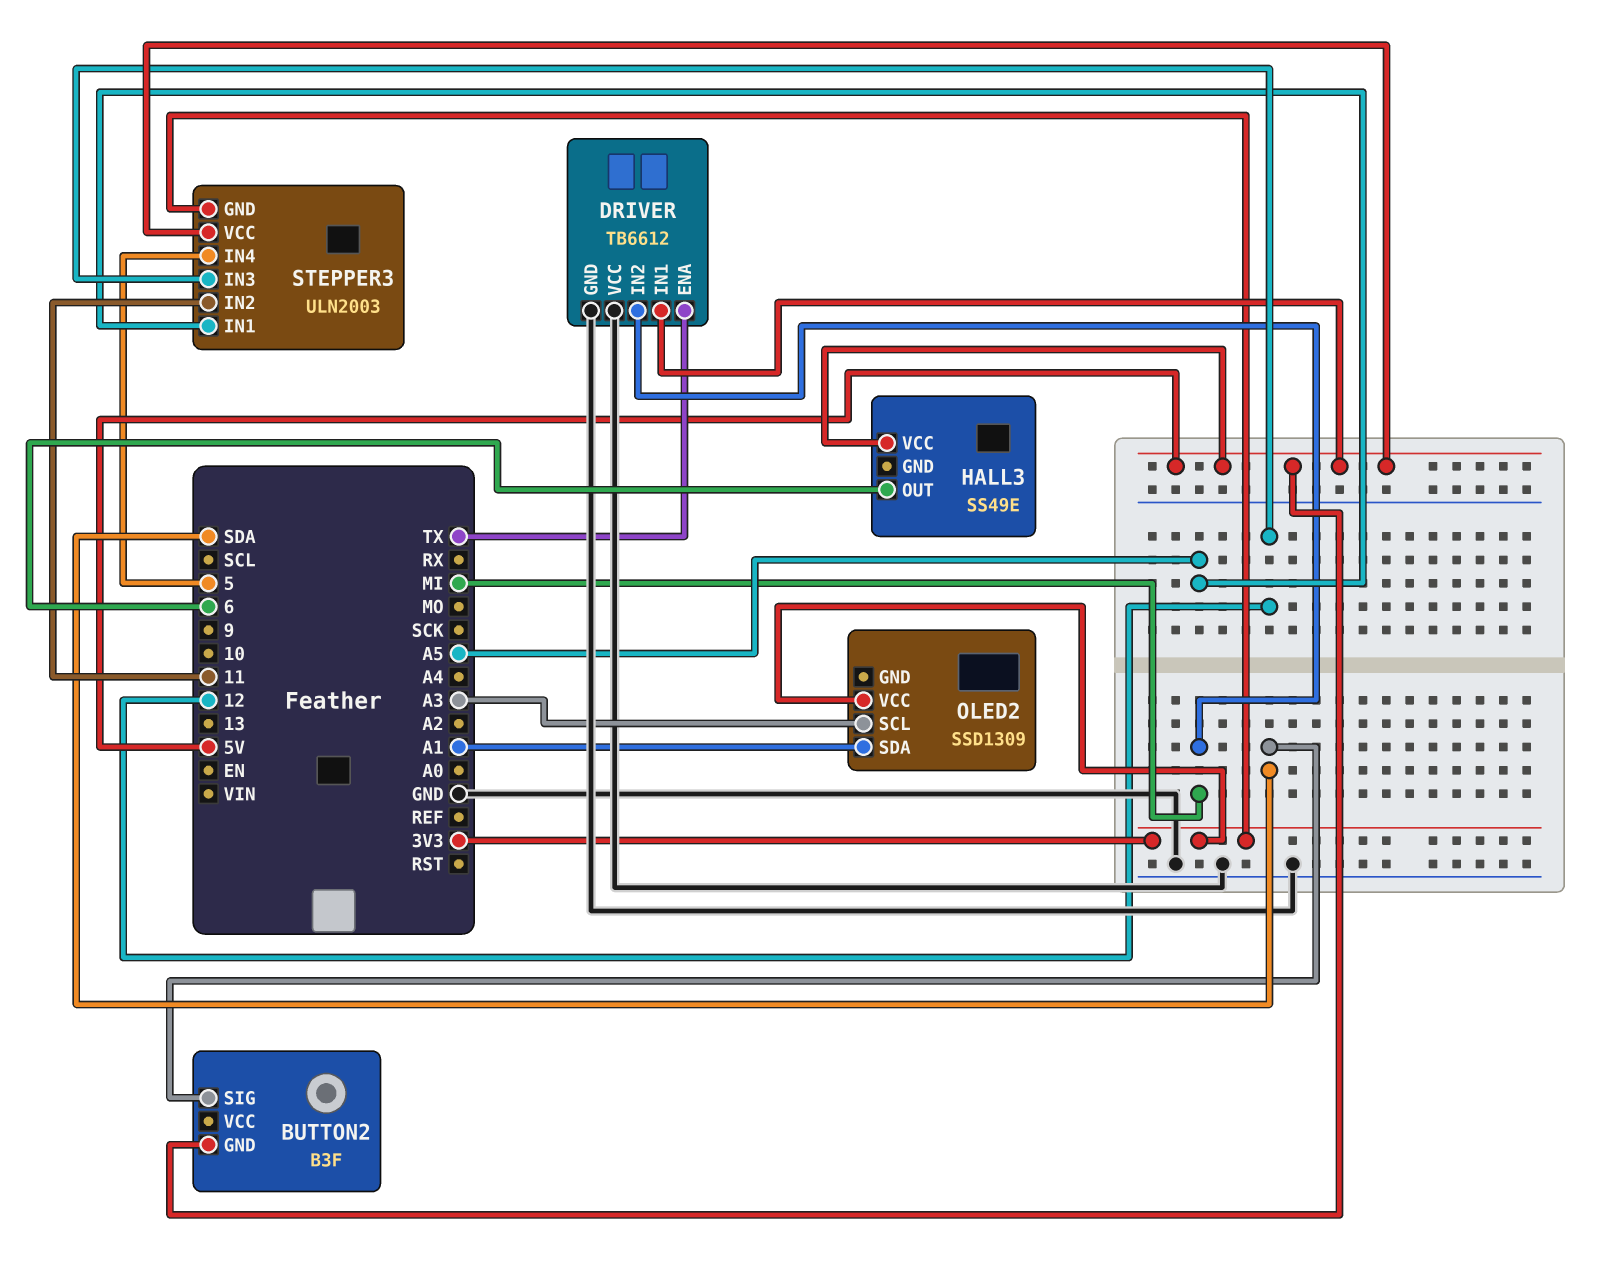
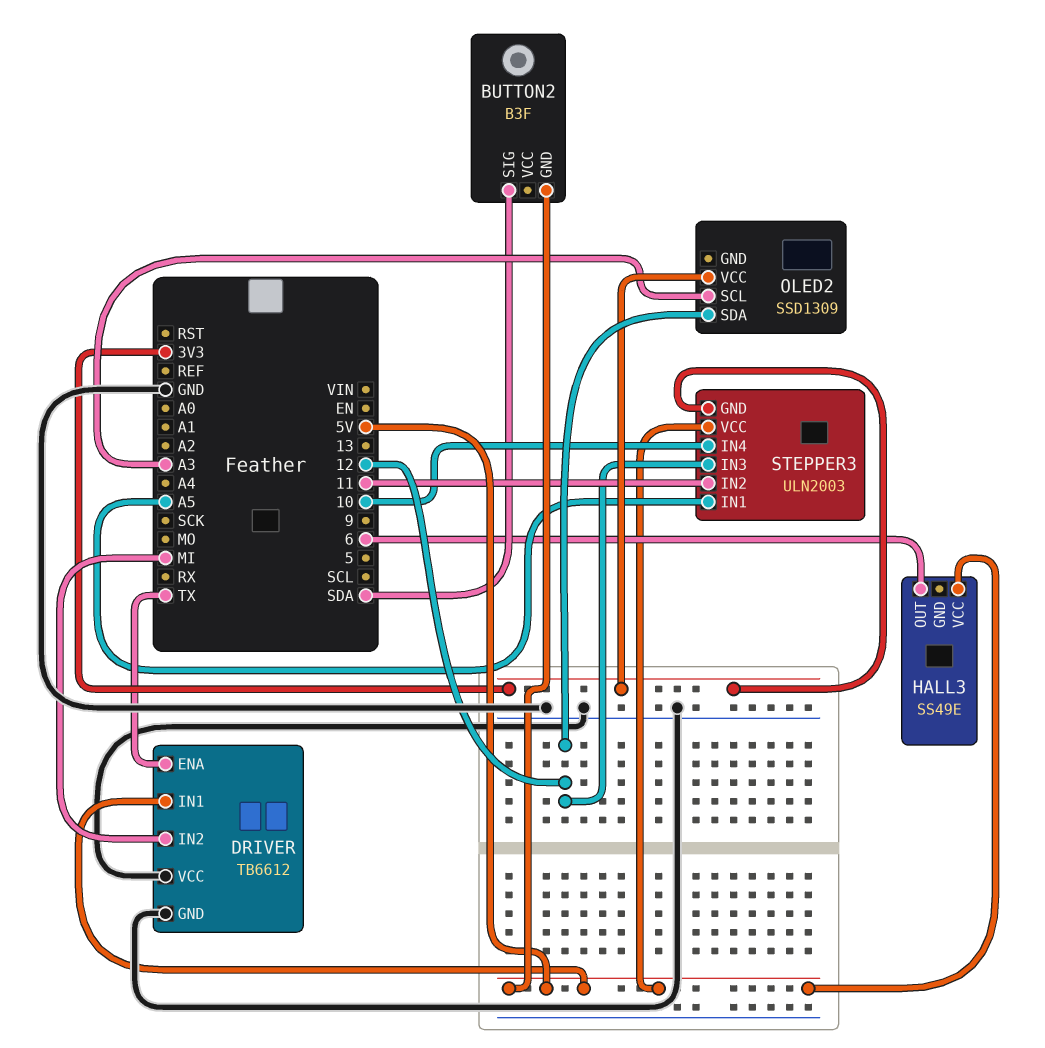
OLED2 pin SDA: A1 -> 12
STEPPER3 pin IN4: 5 -> 10

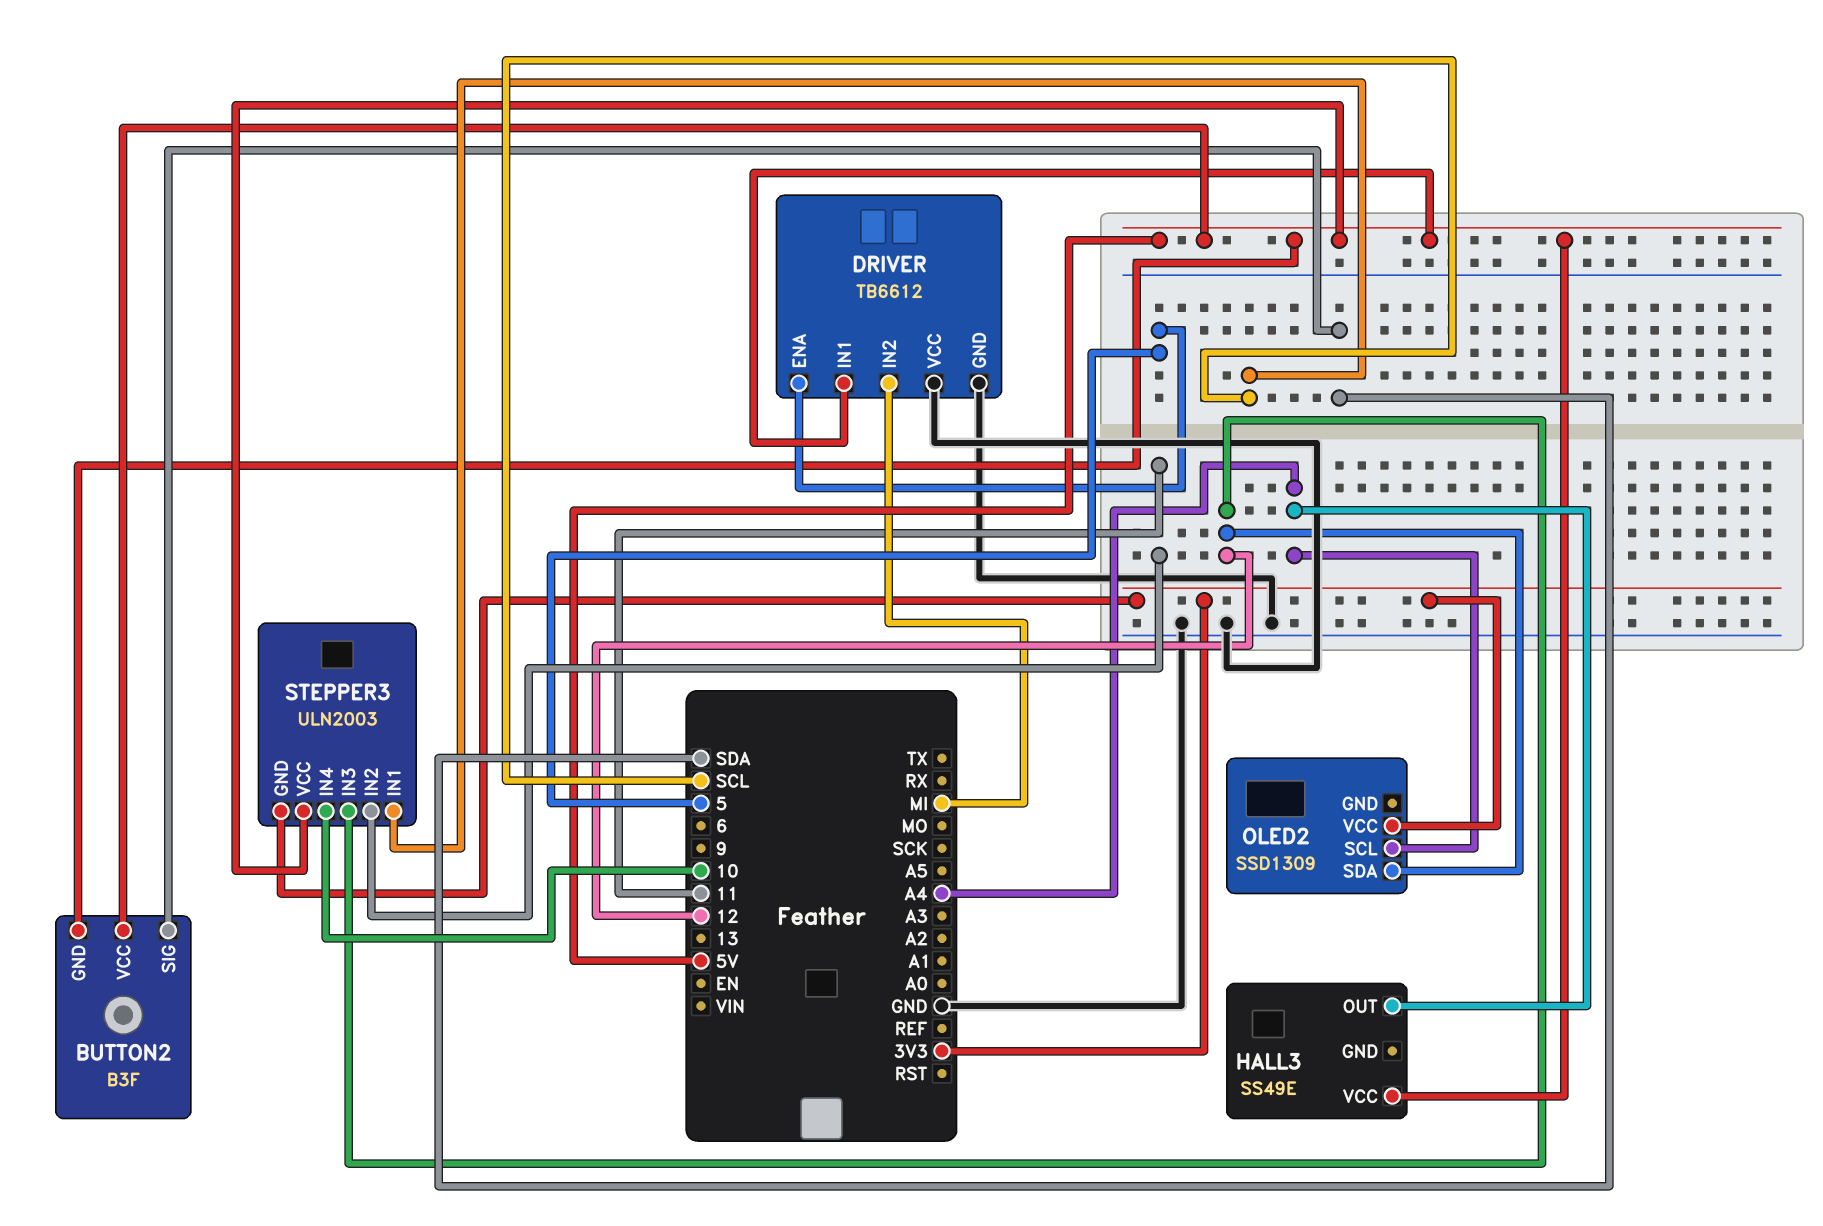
BUTTON2 pin VCC: none -> 5V
DRIVER pin ENA: TX -> 5
HALL3 pin OUT: 6 -> A4
OLED2 pin SCL: A3 -> A4
STEPPER3 pin IN1: A5 -> SCL

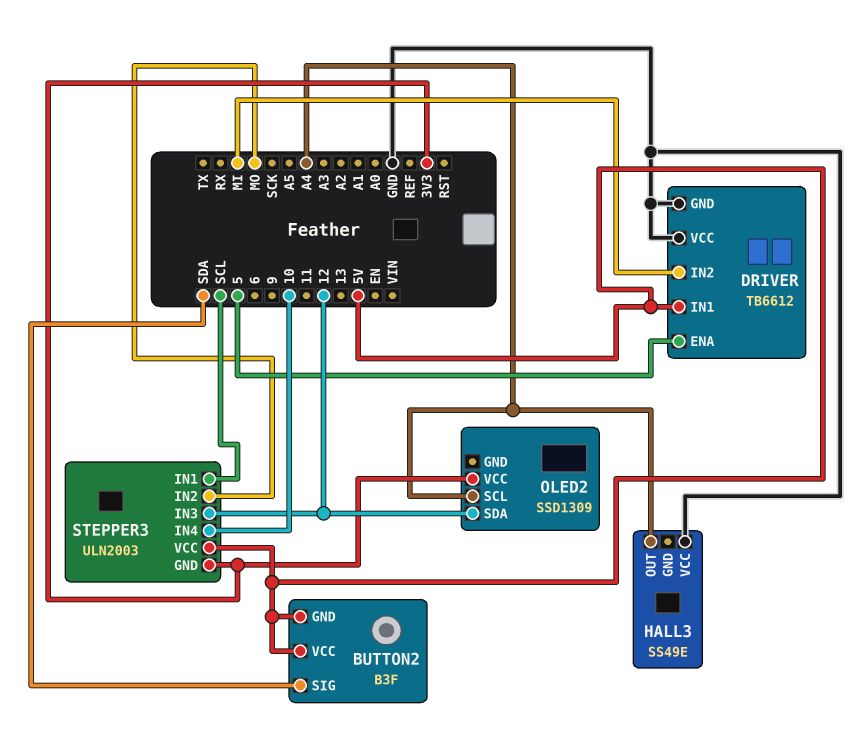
HALL3 pin VCC: 5V -> GND
STEPPER3 pin IN2: 11 -> MO

